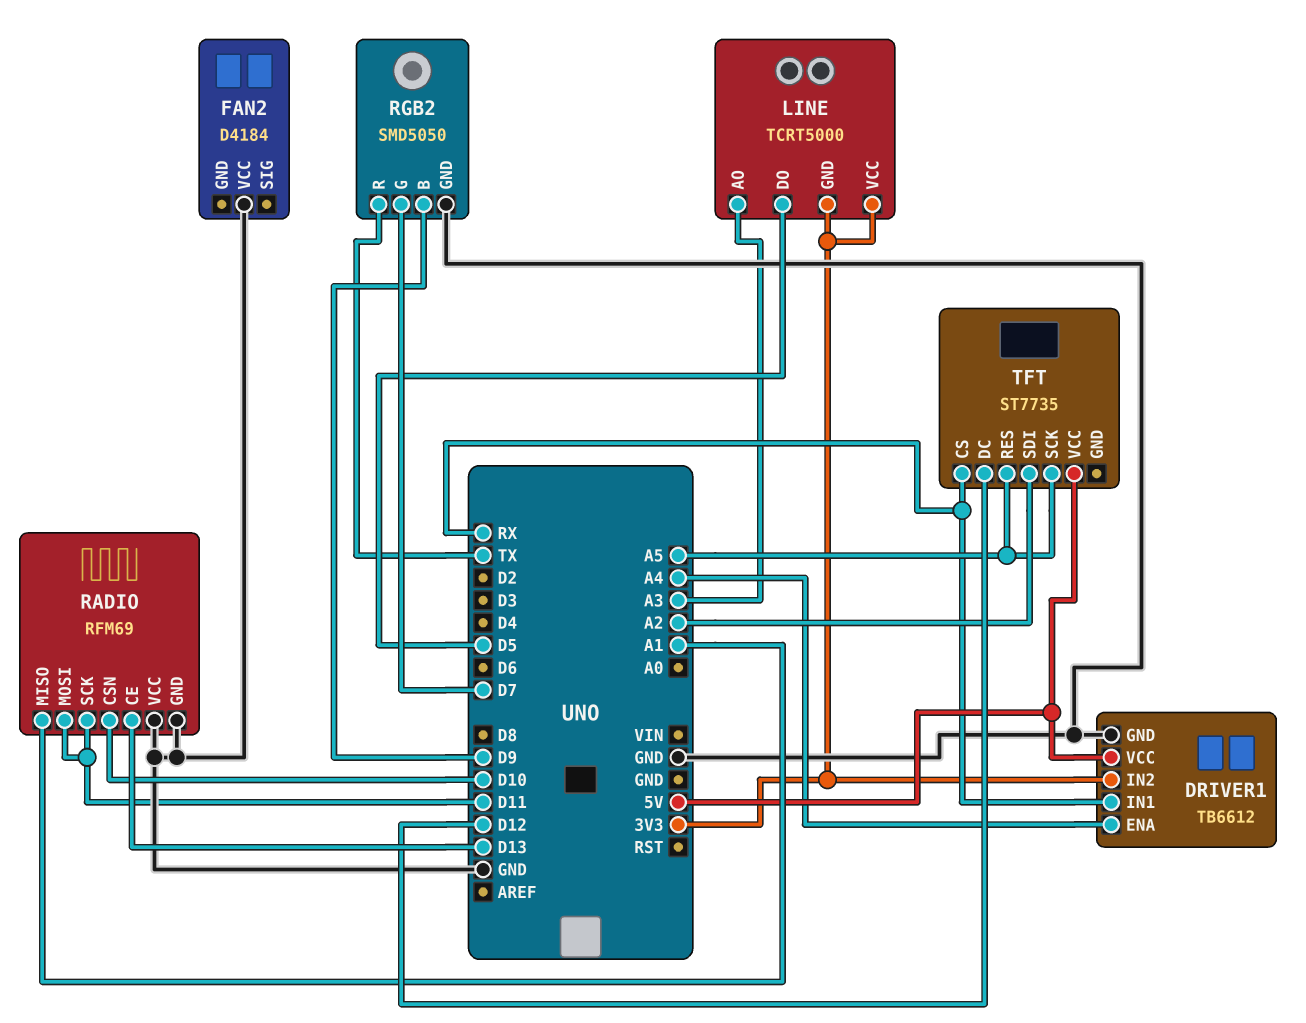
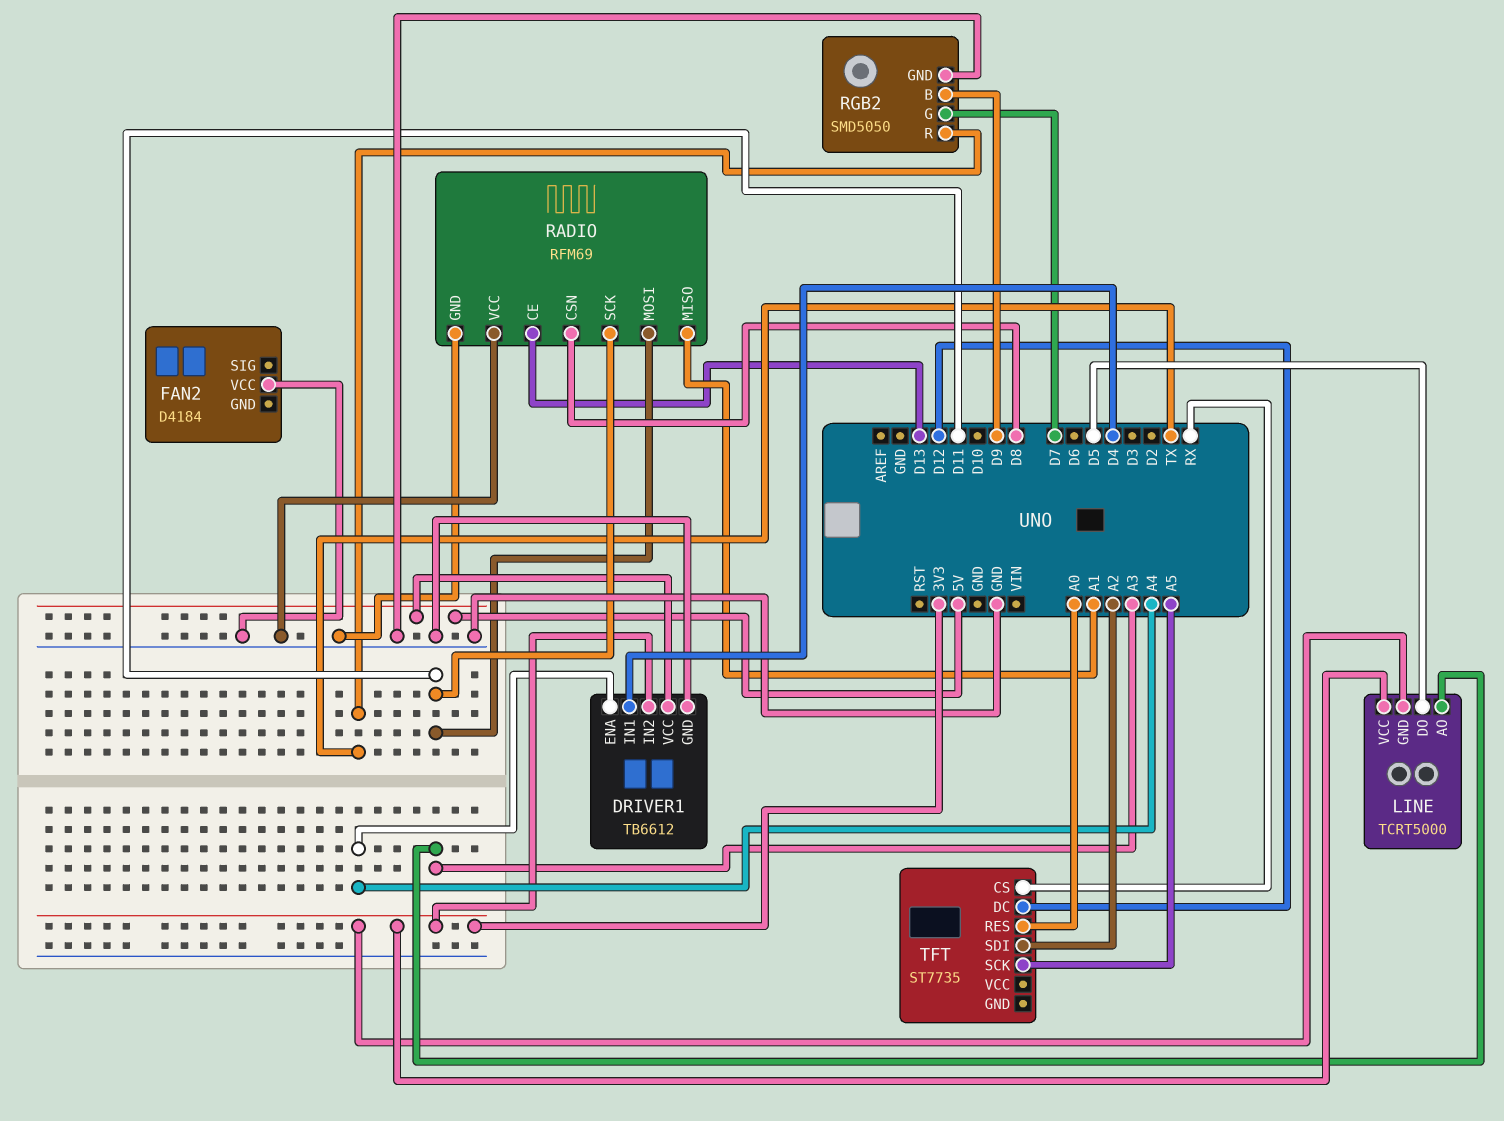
DRIVER1 pin IN1: RX -> D4
RADIO pin CSN: D10 -> D8
TFT pin RES: A5 -> A0
TFT pin VCC: 5V -> none

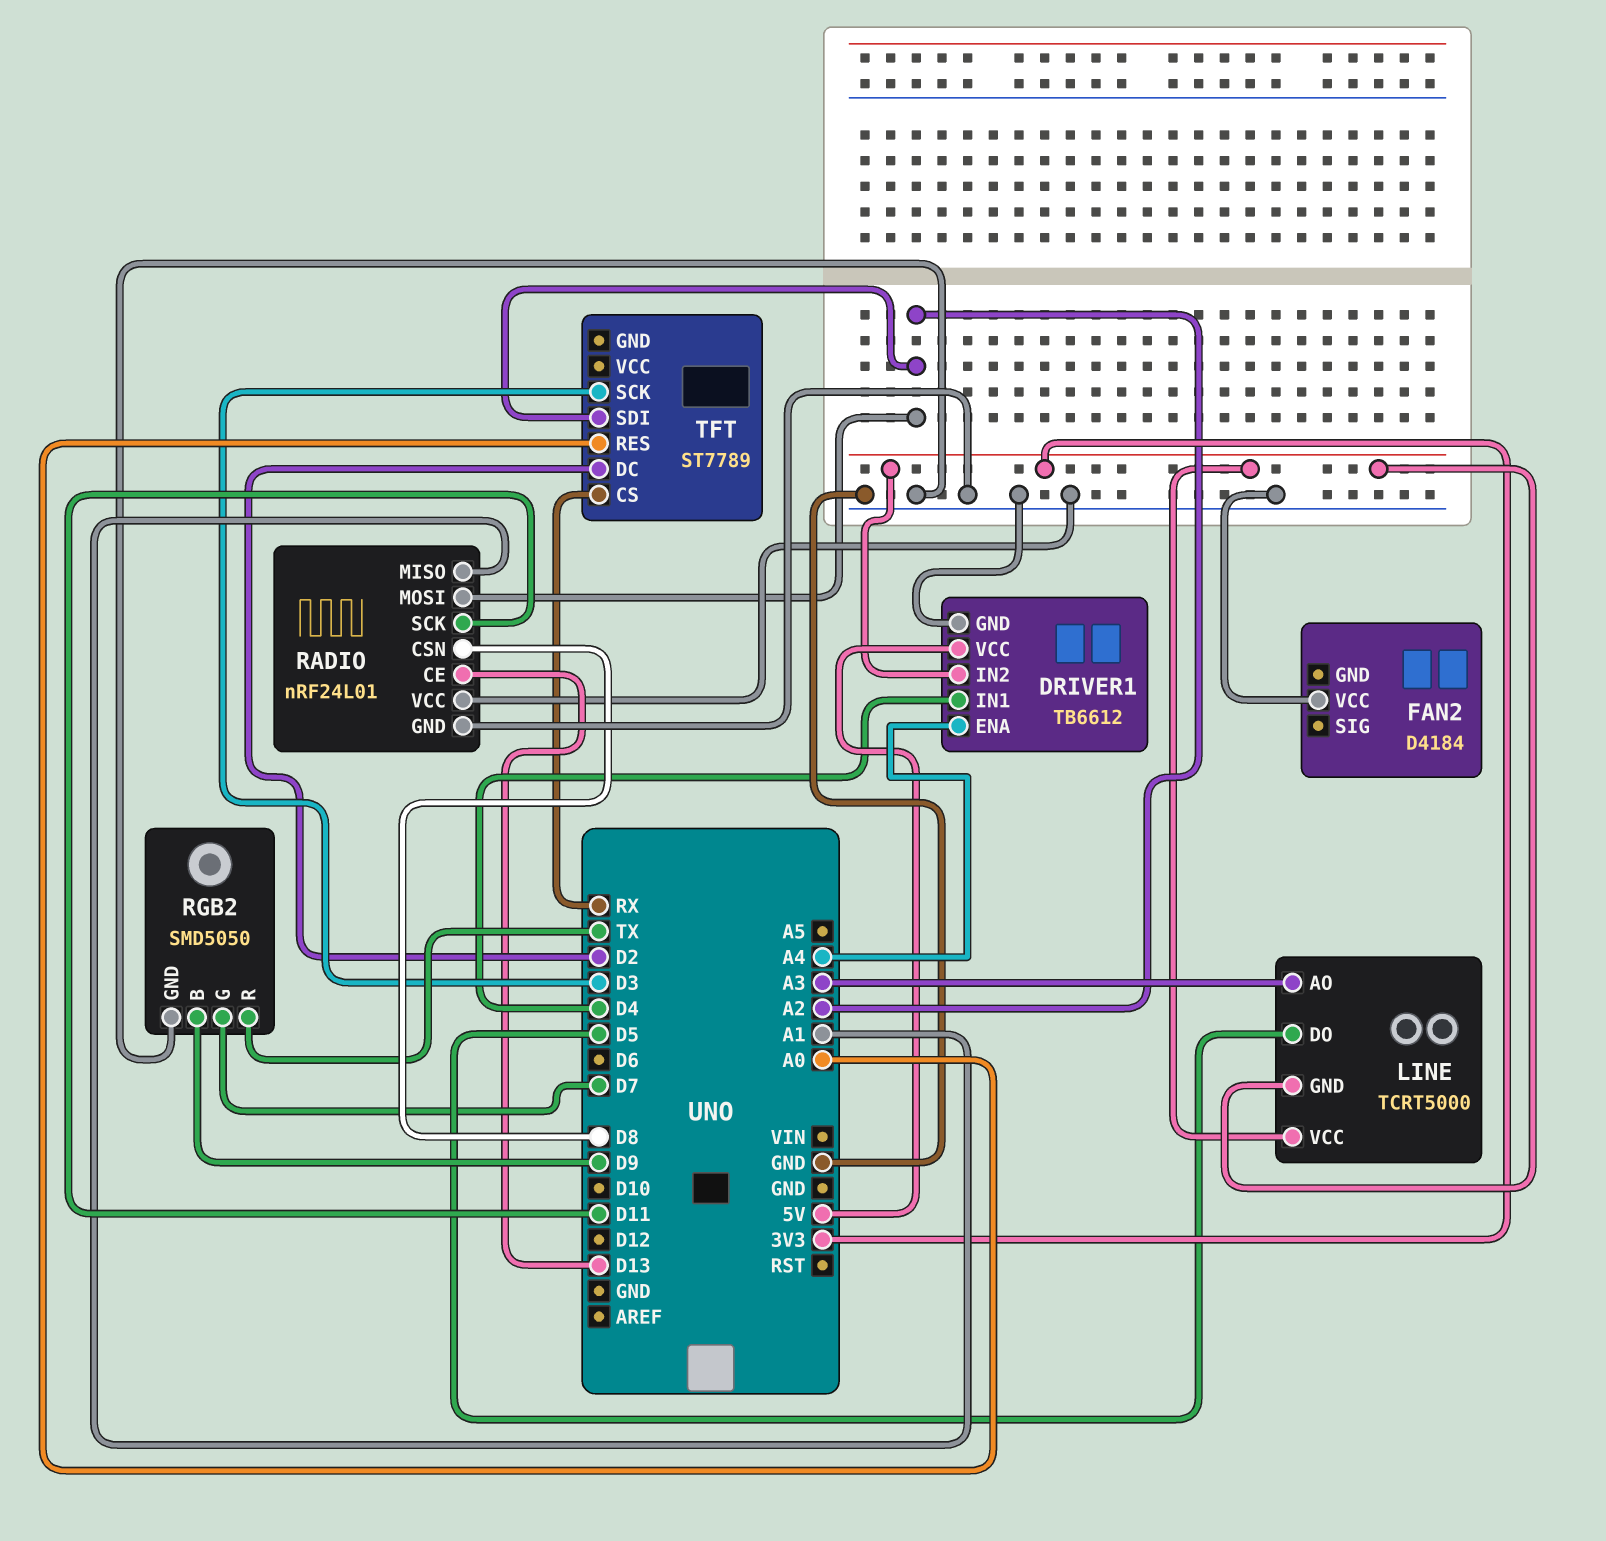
RADIO: RFM69 -> nRF24L01
RADIO pin MOSI: D11 -> A2
TFT: ST7735 -> ST7789
TFT pin DC: D12 -> D2
TFT pin SCK: A5 -> D3

